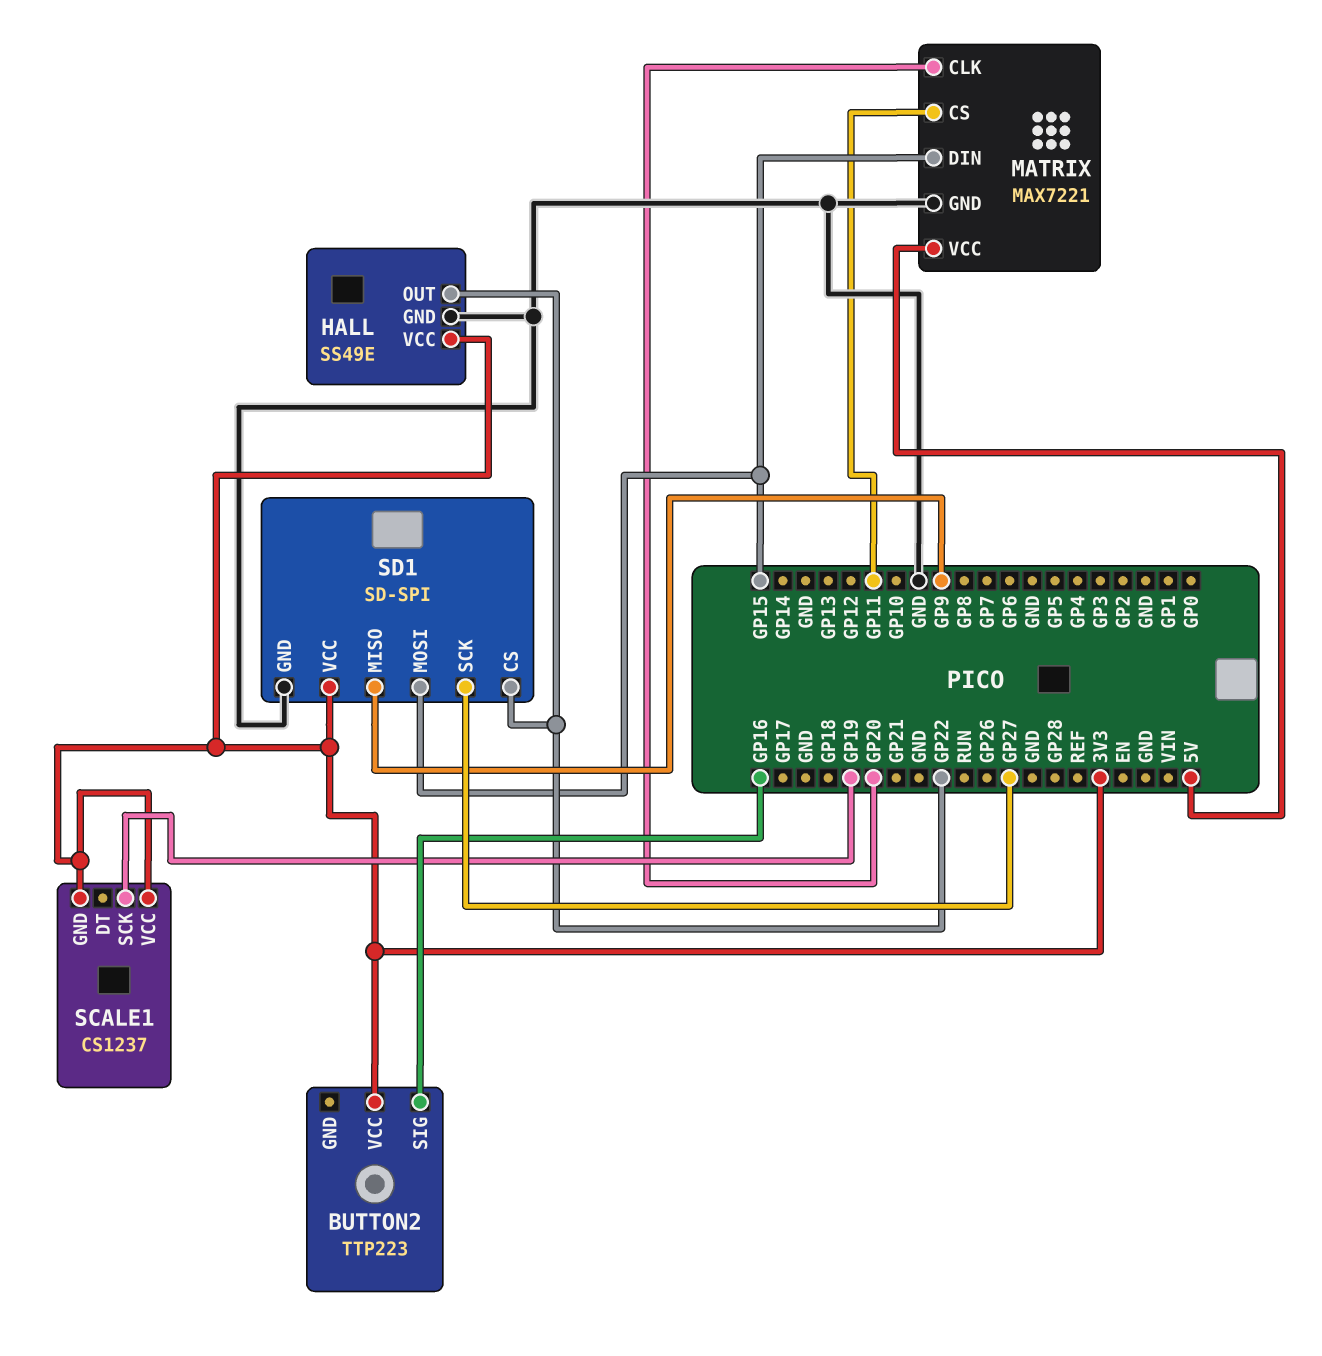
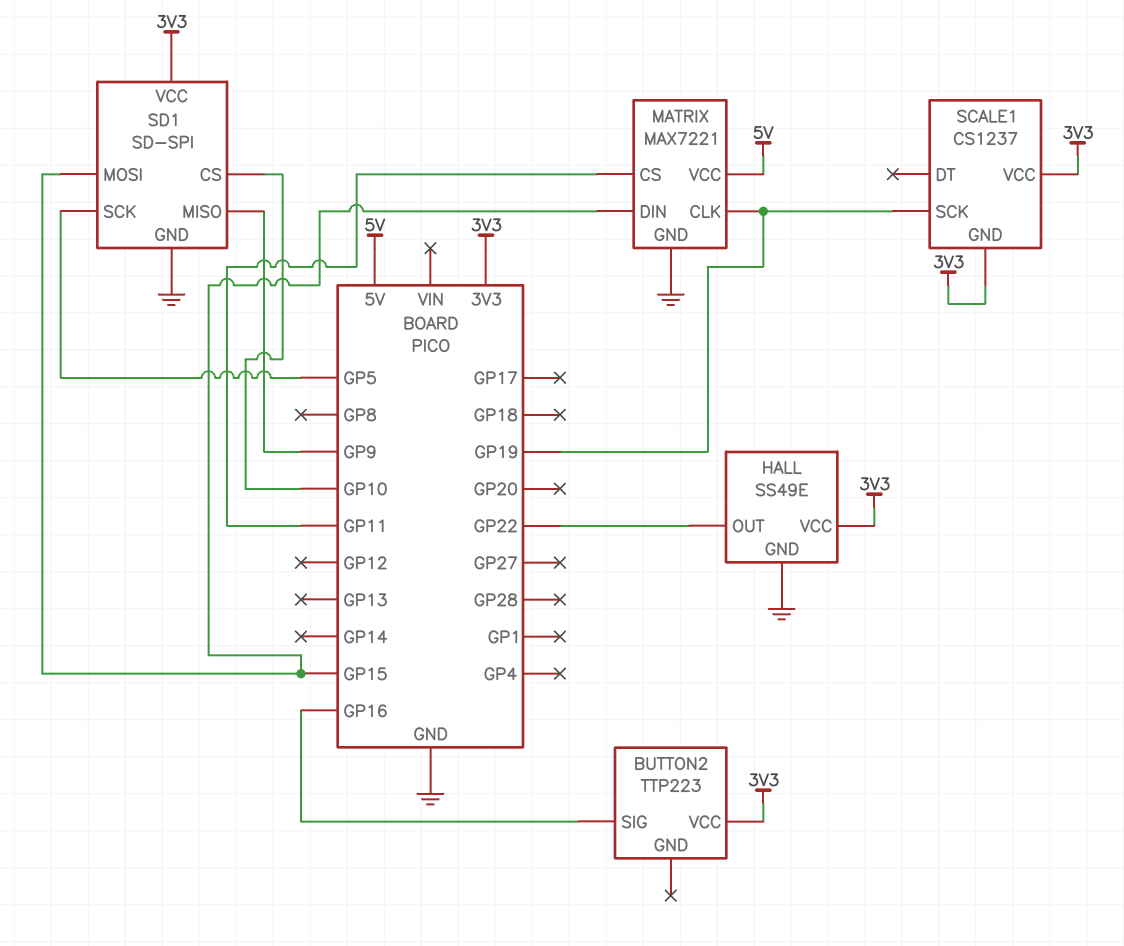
MATRIX pin CLK: GP20 -> GP19
SD1 pin CS: GP22 -> GP10
SD1 pin SCK: GP27 -> GP5

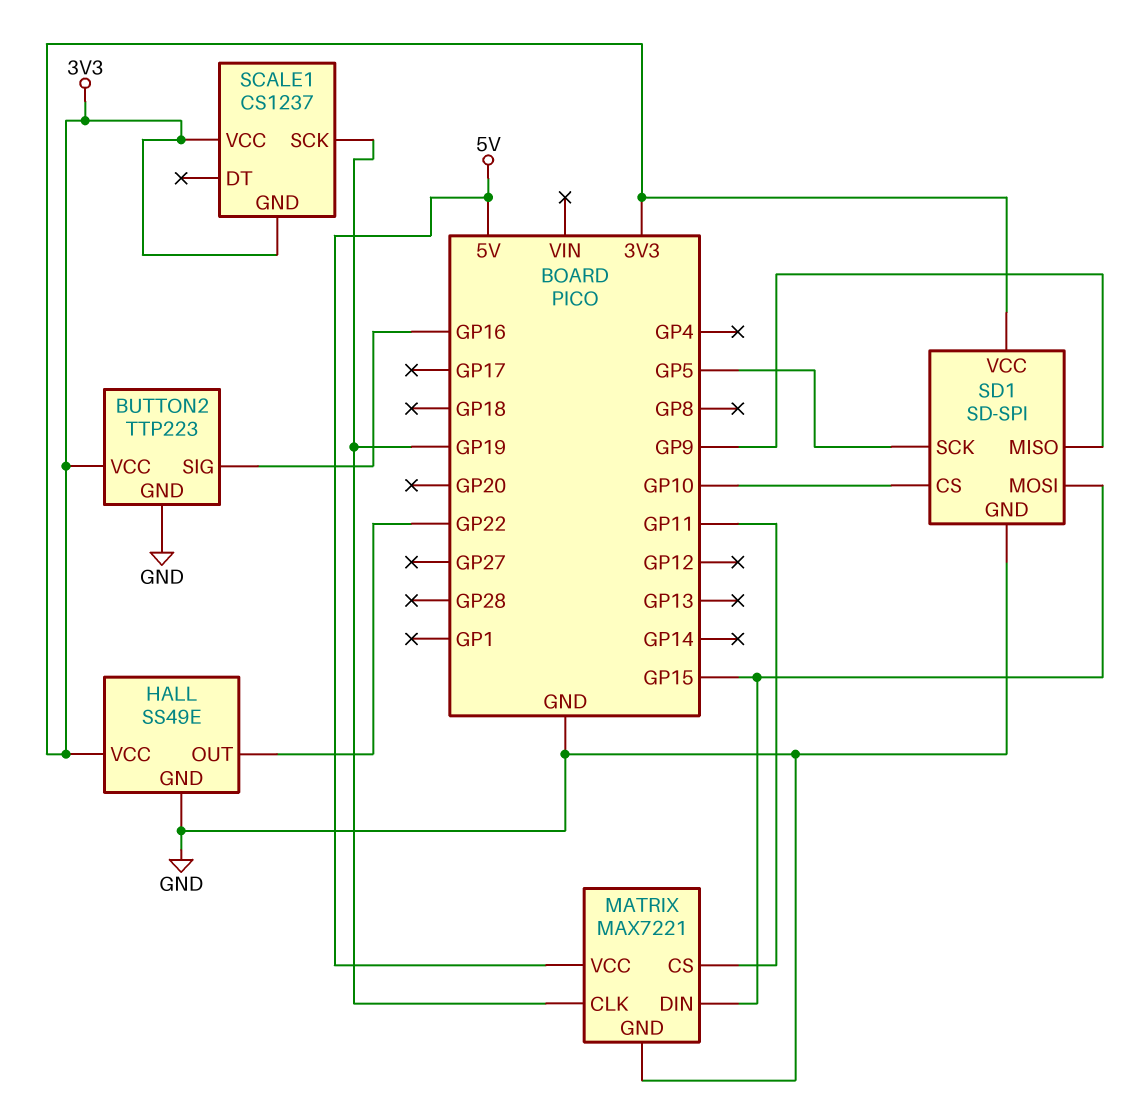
BUTTON2 pin GND: none -> GND

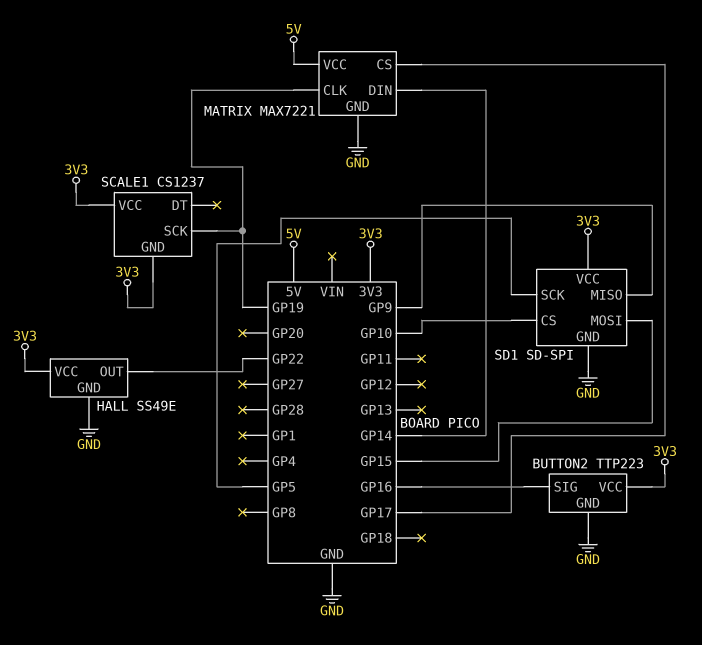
MATRIX pin CS: GP11 -> GP17
MATRIX pin DIN: GP15 -> GP14

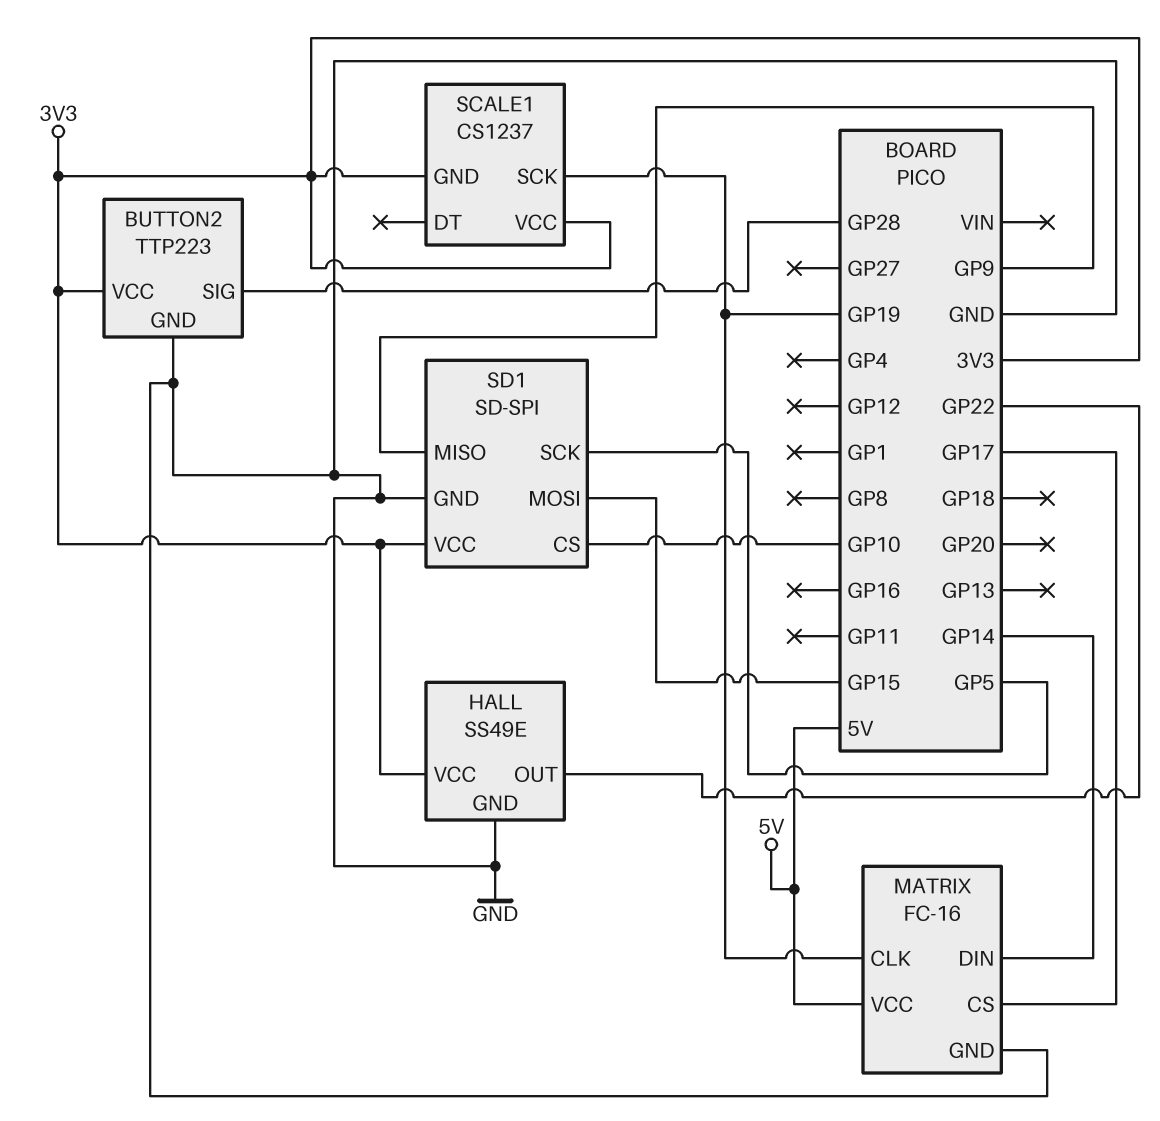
BUTTON2 pin SIG: GP16 -> GP28
MATRIX: MAX7221 -> FC-16

